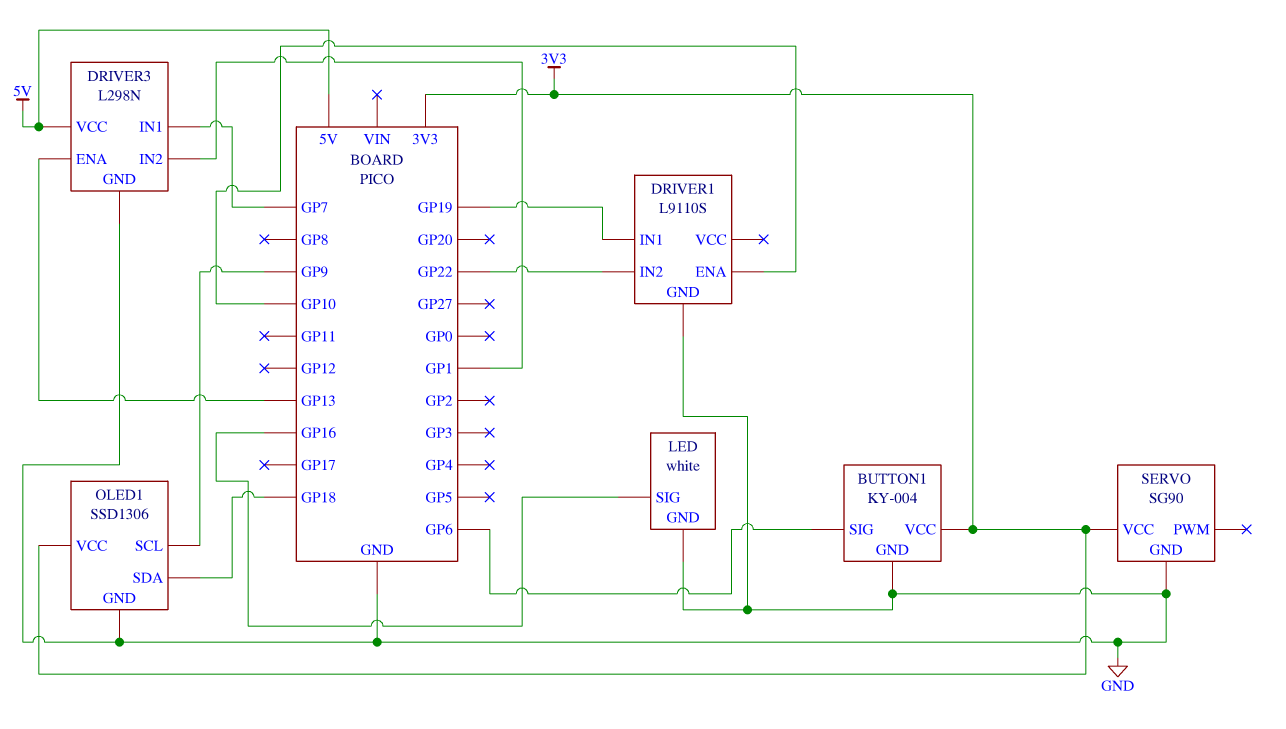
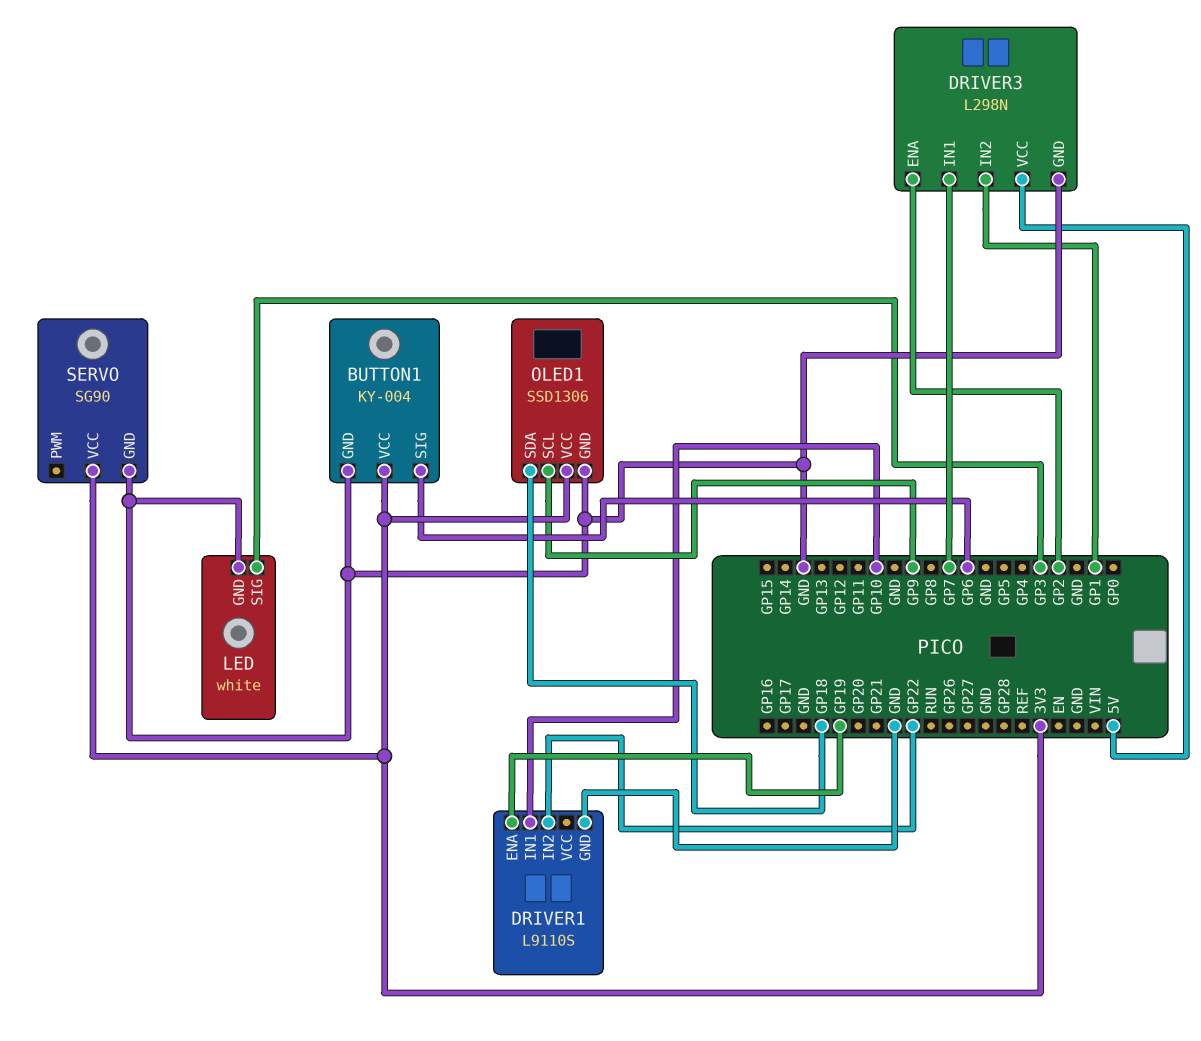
DRIVER1 pin ENA: GP10 -> GP19
DRIVER1 pin IN1: GP19 -> GP10
DRIVER3 pin ENA: GP13 -> GP2
LED pin SIG: GP16 -> GP3

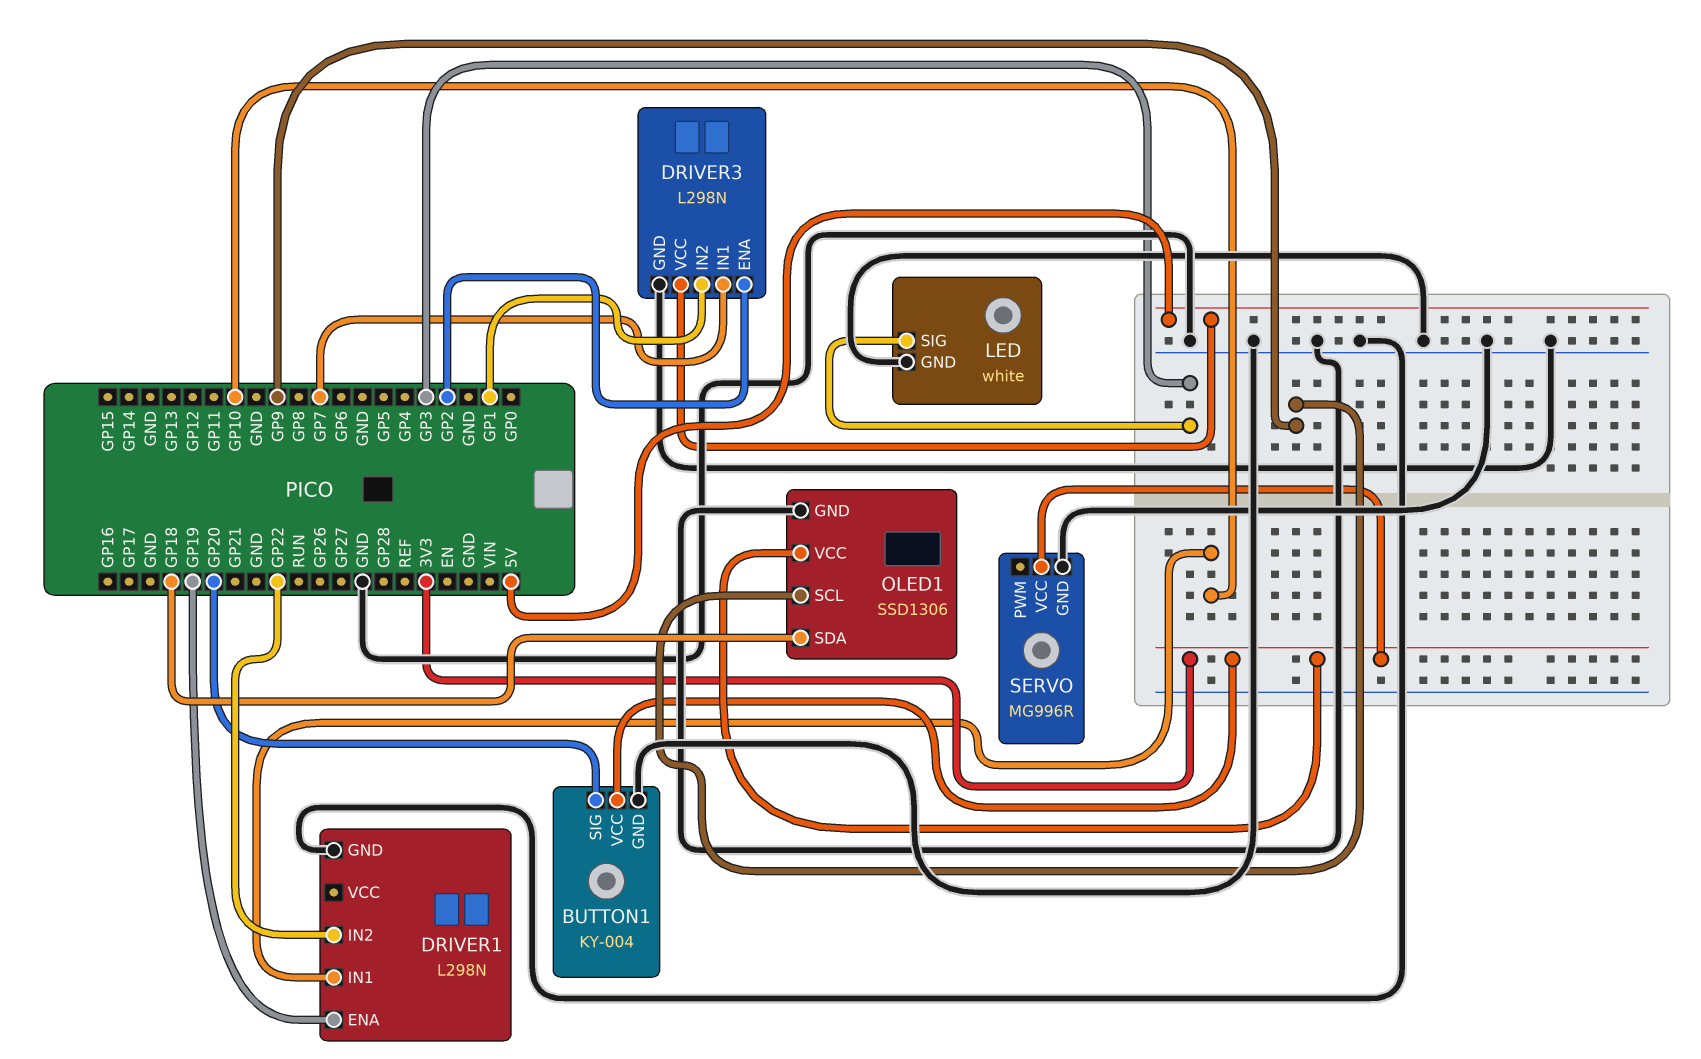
BUTTON1 pin SIG: GP6 -> GP20
DRIVER1: L9110S -> L298N
SERVO: SG90 -> MG996R

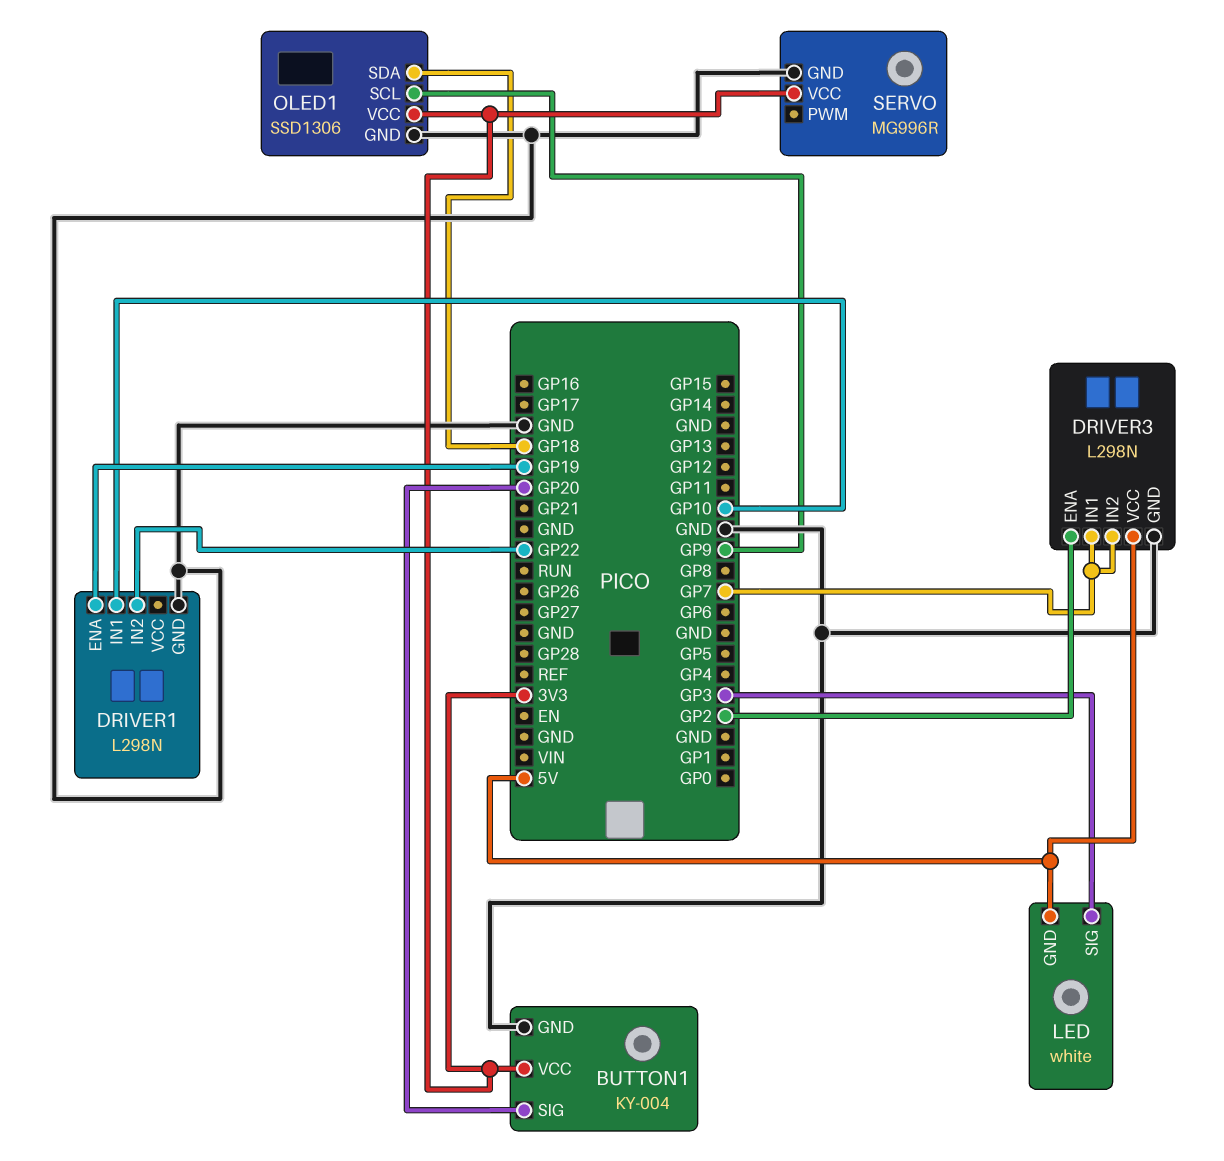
DRIVER3 pin IN2: GP1 -> GP7
LED pin GND: GND -> 5V

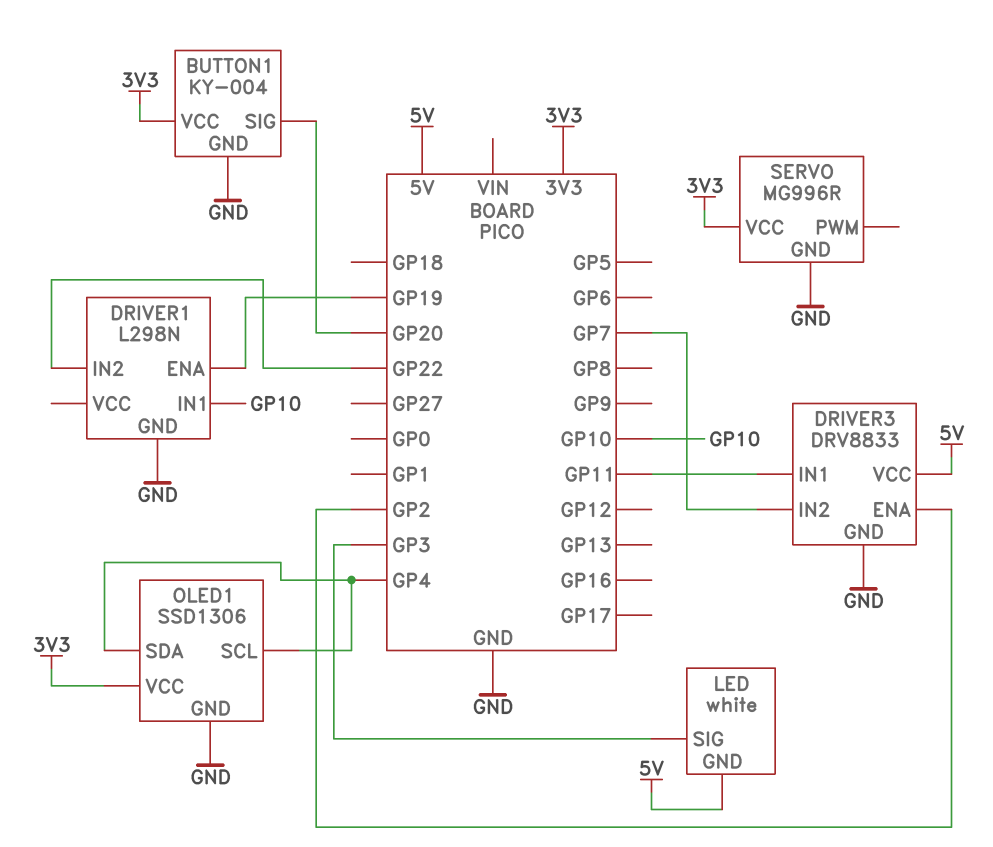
DRIVER3: L298N -> DRV8833
DRIVER3 pin IN1: GP7 -> GP11
OLED1 pin SCL: GP9 -> GP4
OLED1 pin SDA: GP18 -> GP4

